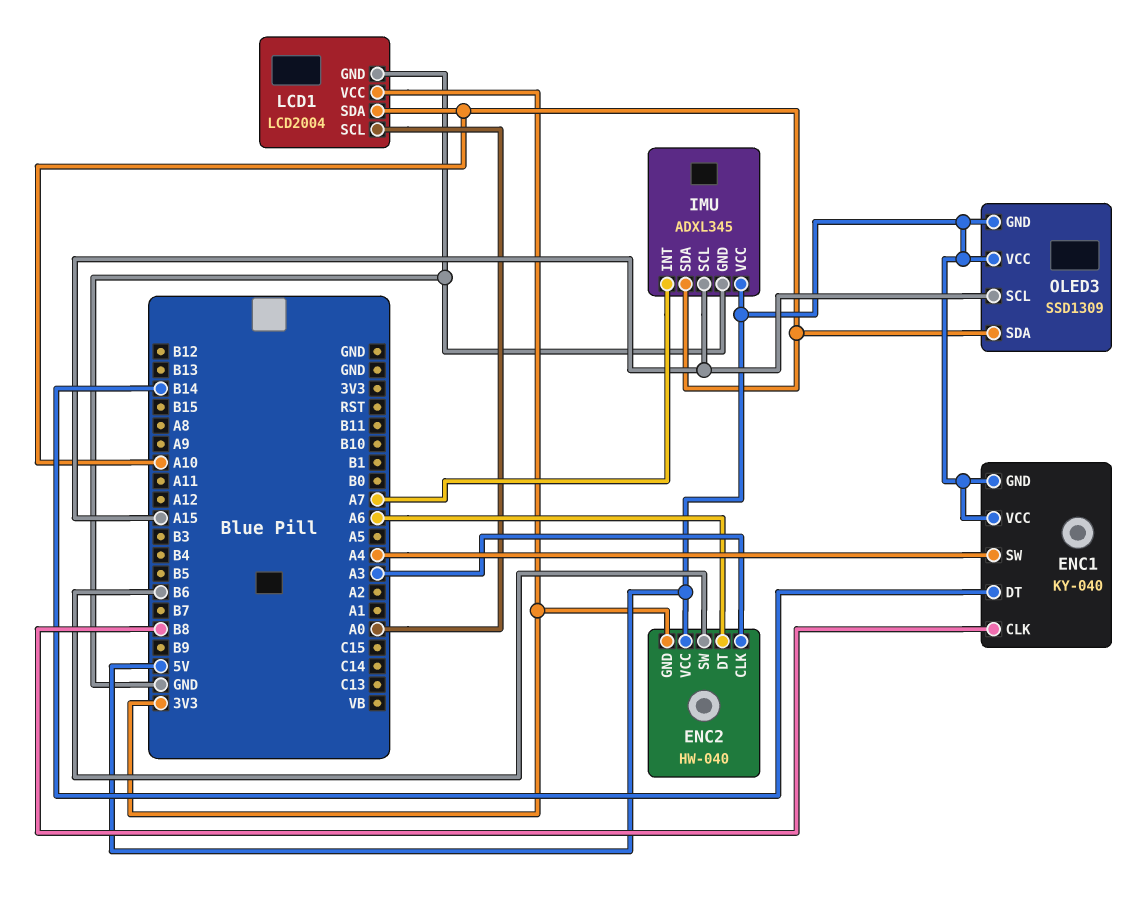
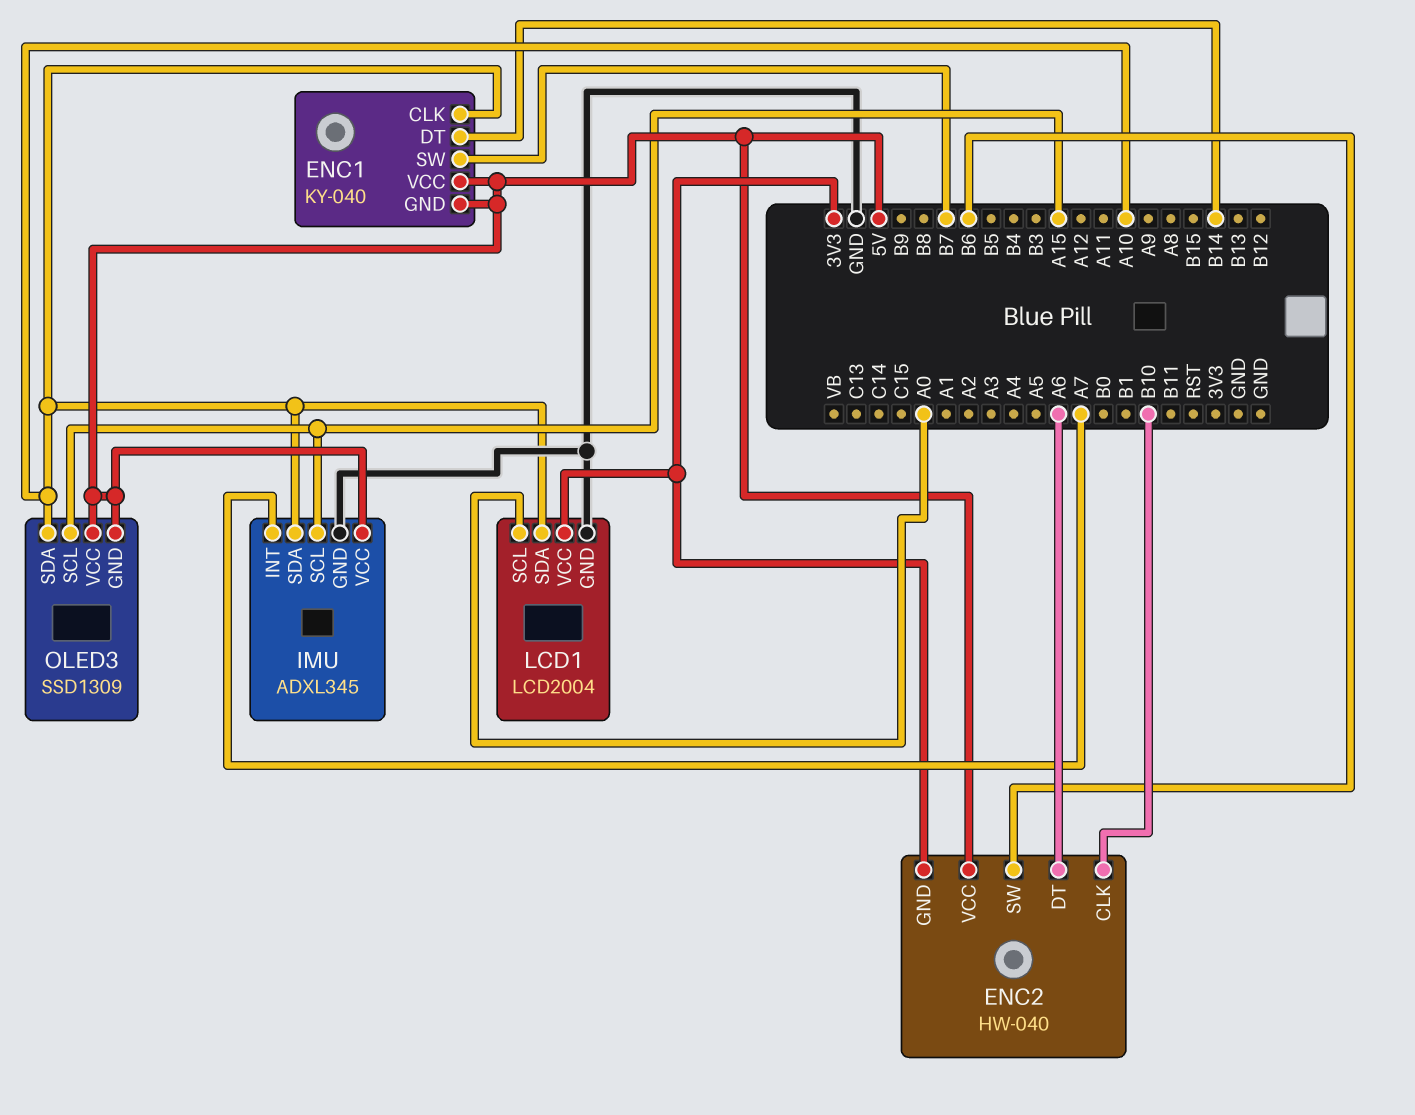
ENC1 pin CLK: B8 -> A10
ENC1 pin SW: A4 -> B7
ENC2 pin CLK: A3 -> B10

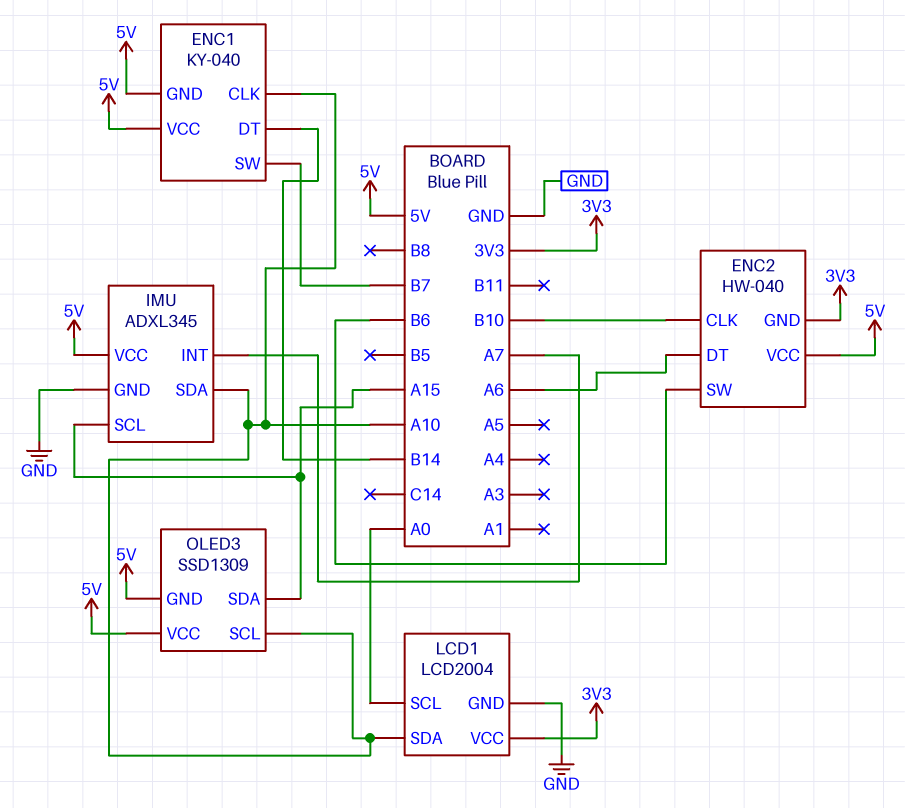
OLED3 pin SCL: A15 -> A10
OLED3 pin SDA: A10 -> A15

